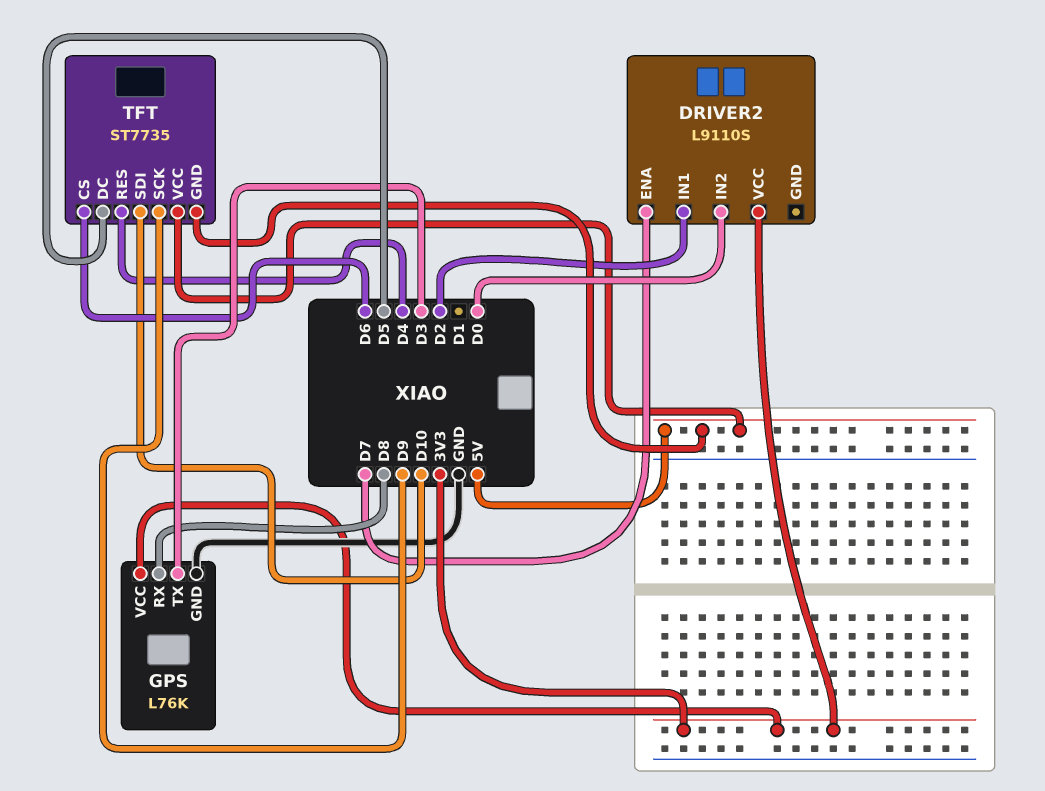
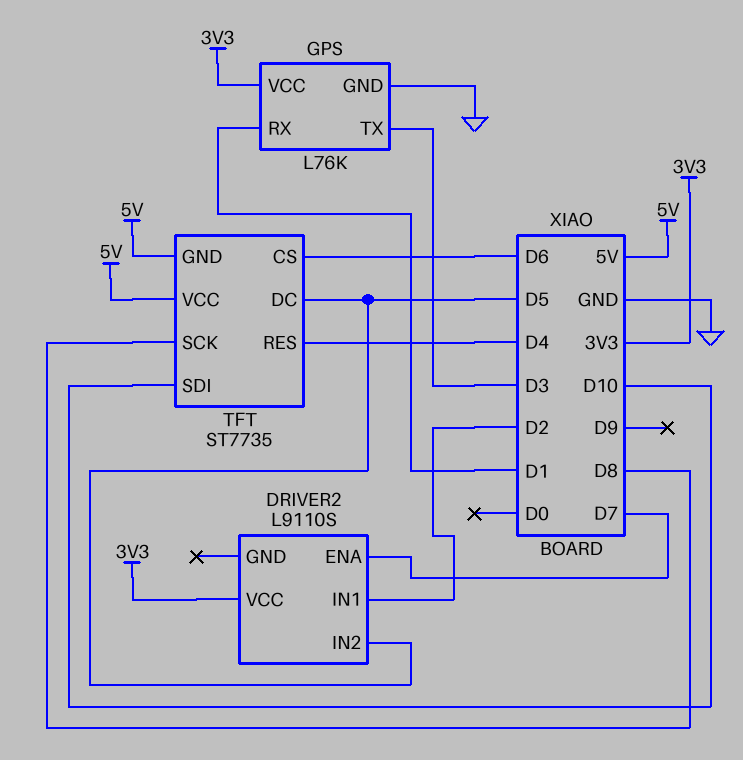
DRIVER2 pin IN2: D0 -> D5
GPS pin RX: D8 -> D1
TFT pin SCK: D9 -> D8

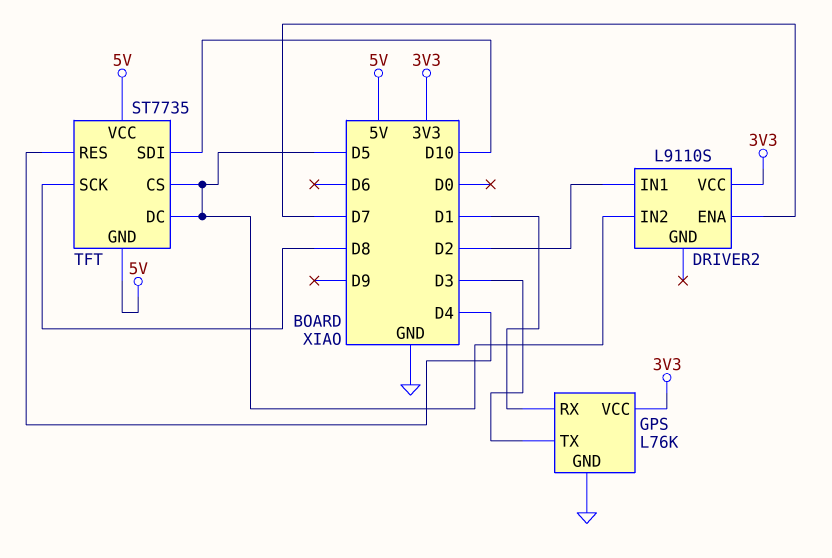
TFT pin CS: D6 -> D5

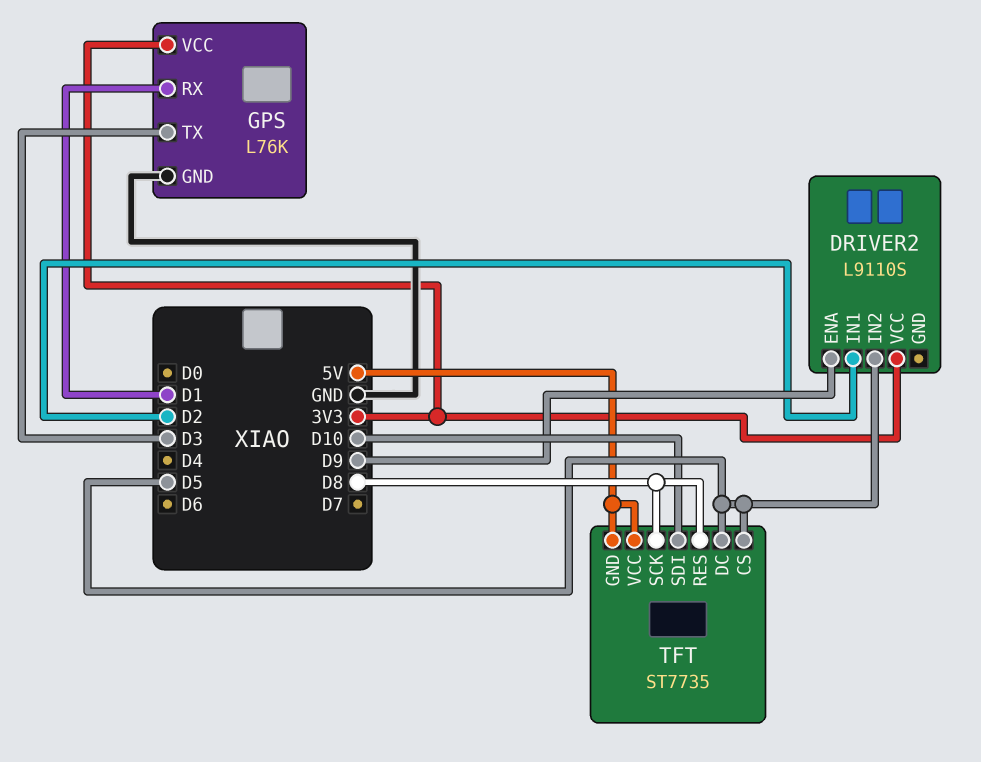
DRIVER2 pin ENA: D7 -> D9
TFT pin RES: D4 -> D8

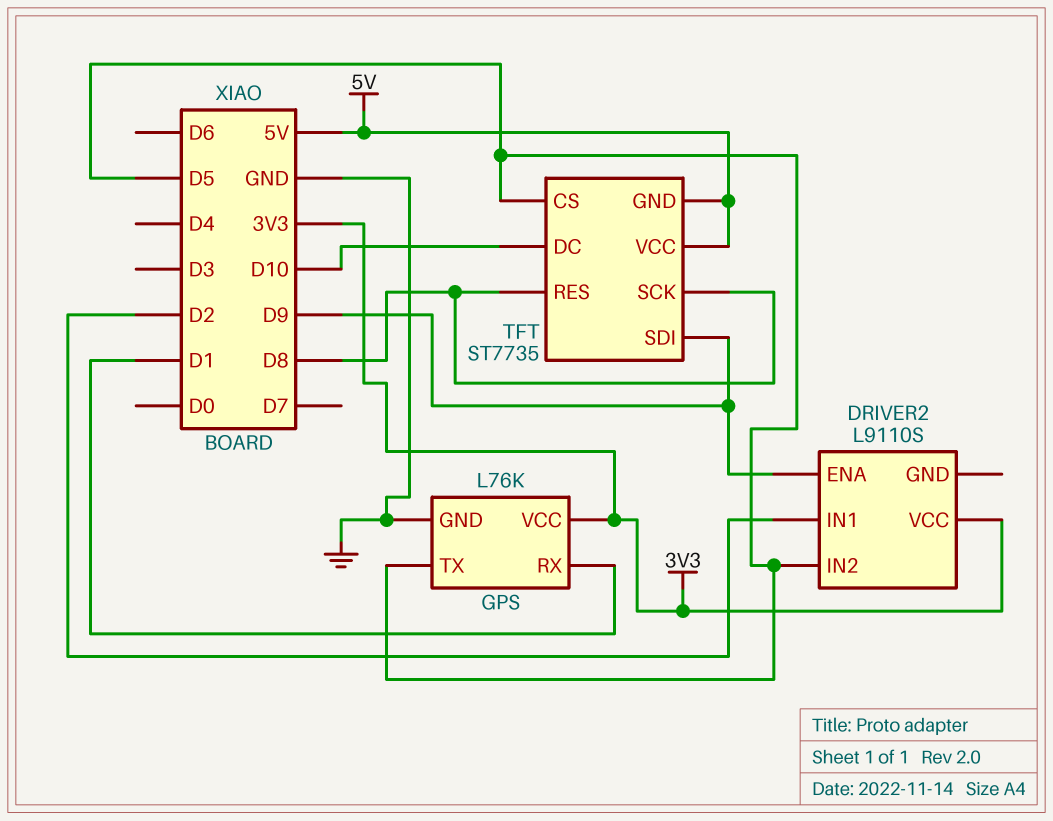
GPS pin TX: D3 -> D5
TFT pin DC: D5 -> D10
TFT pin SDI: D10 -> D9

